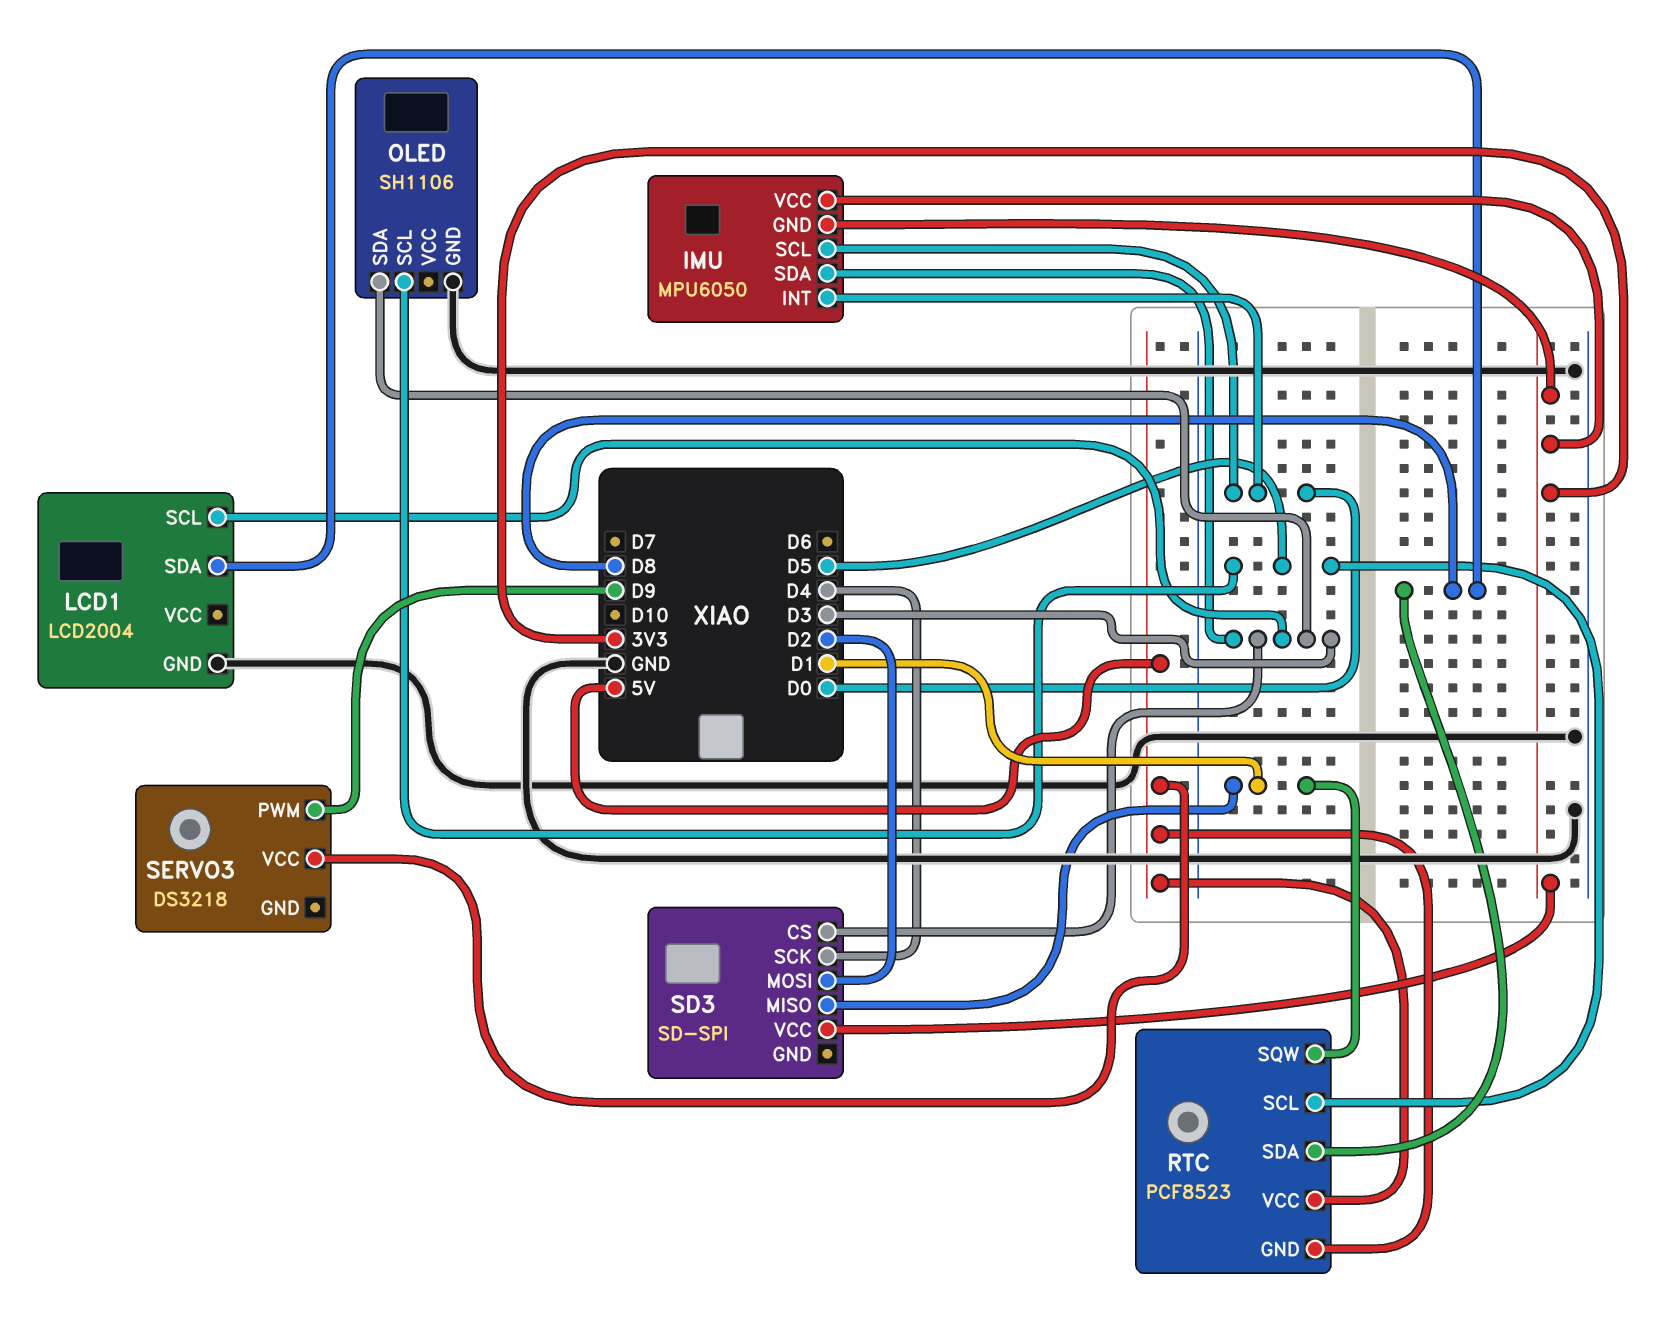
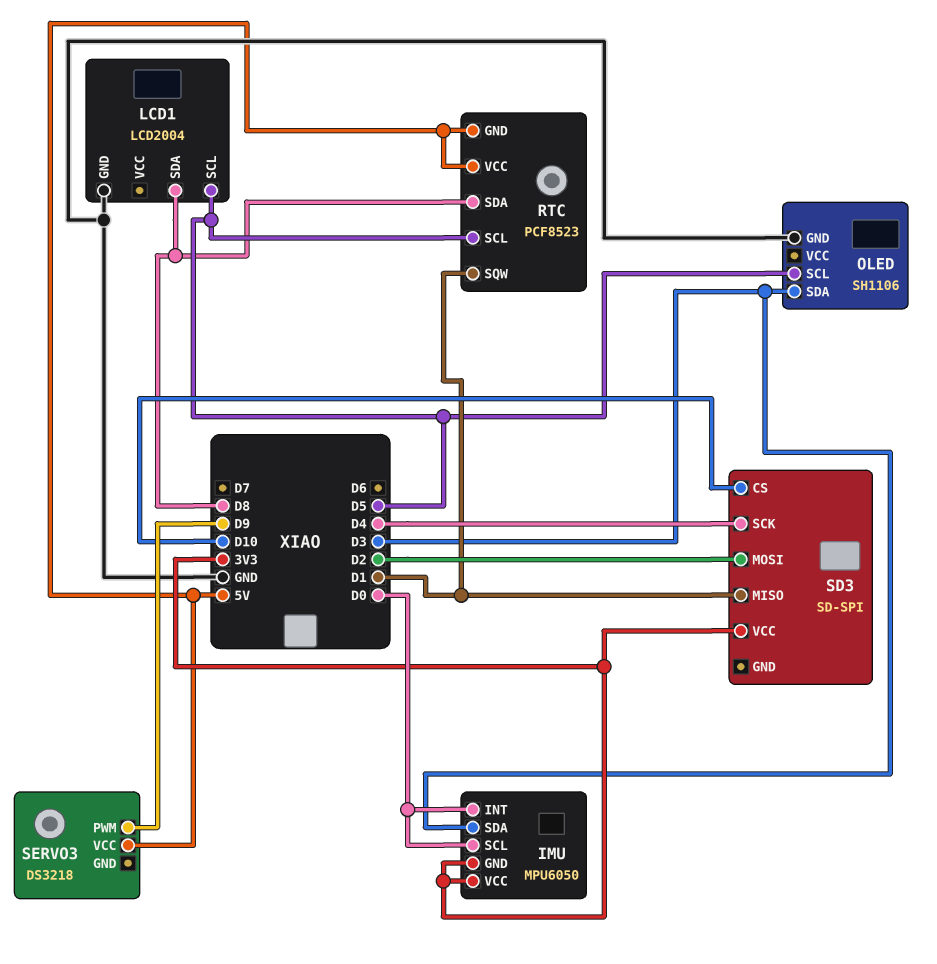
LCD1 pin SCL: D3 -> D5
SD3 pin CS: D3 -> D10

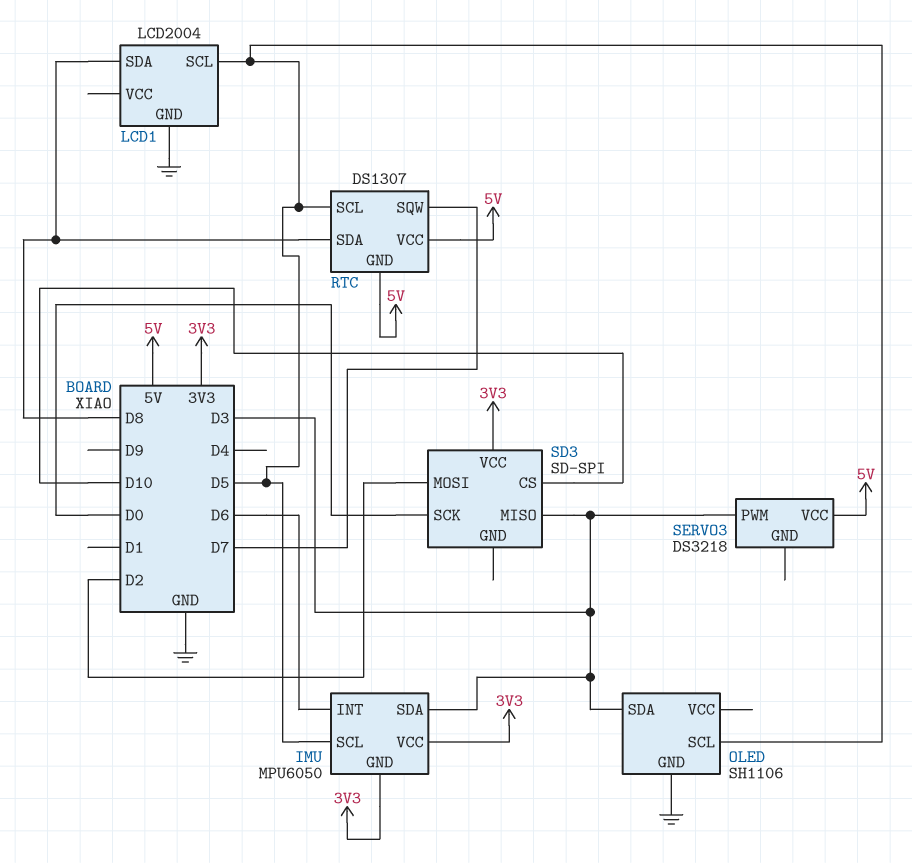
IMU pin INT: D0 -> D6
IMU pin SCL: D0 -> D5
RTC: PCF8523 -> DS1307
RTC pin SQW: D1 -> D7
SD3 pin MISO: D1 -> D3
SD3 pin SCK: D4 -> D0
SERVO3 pin PWM: D9 -> D3

